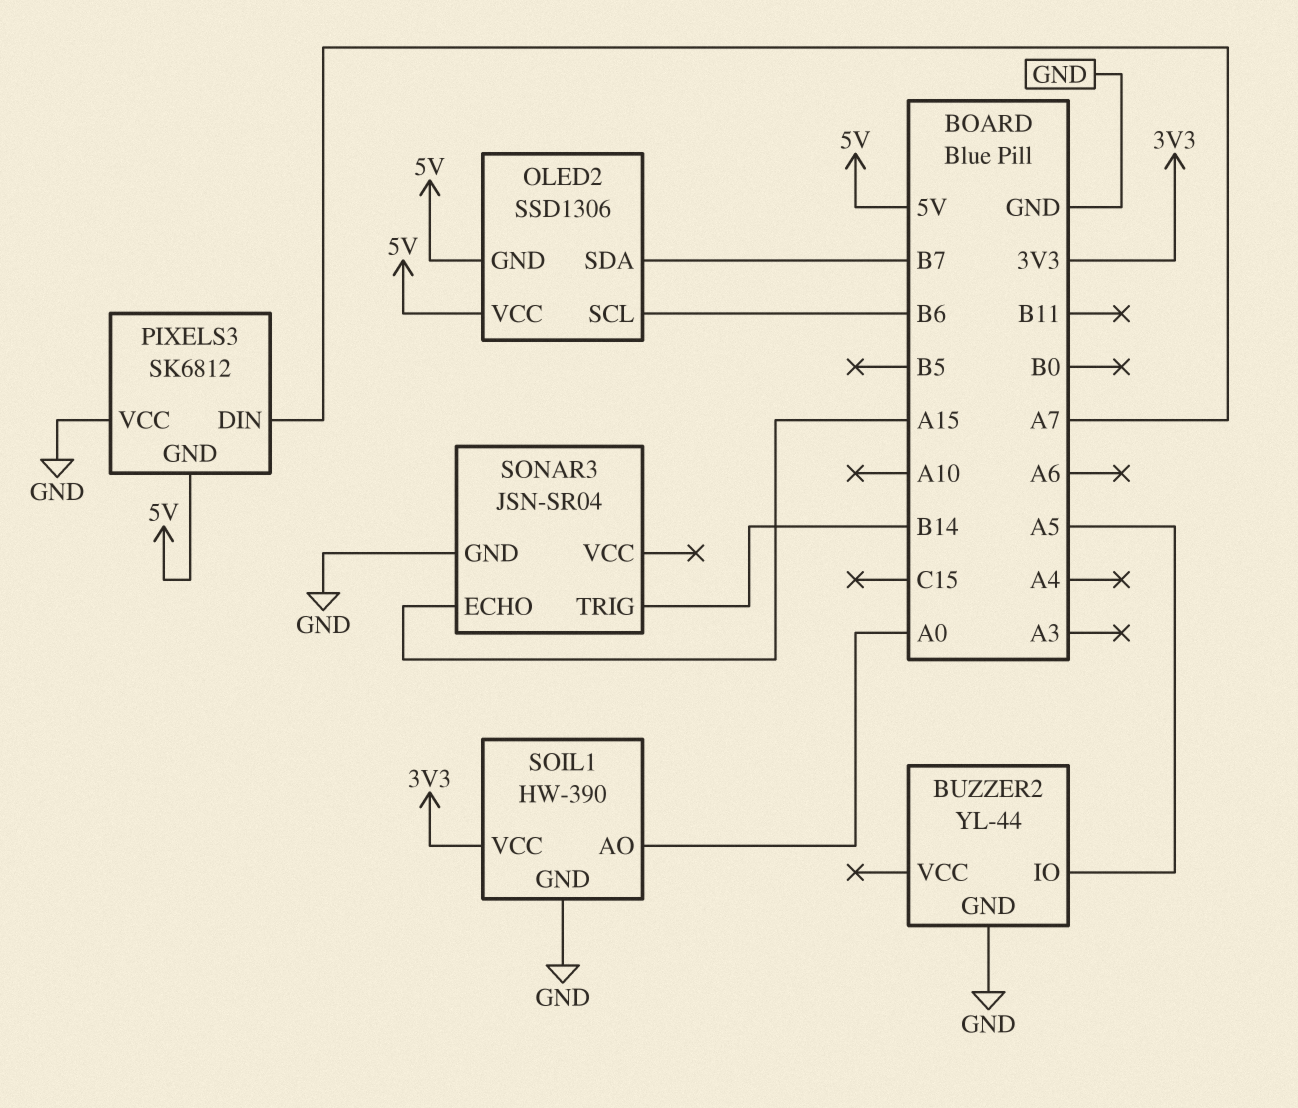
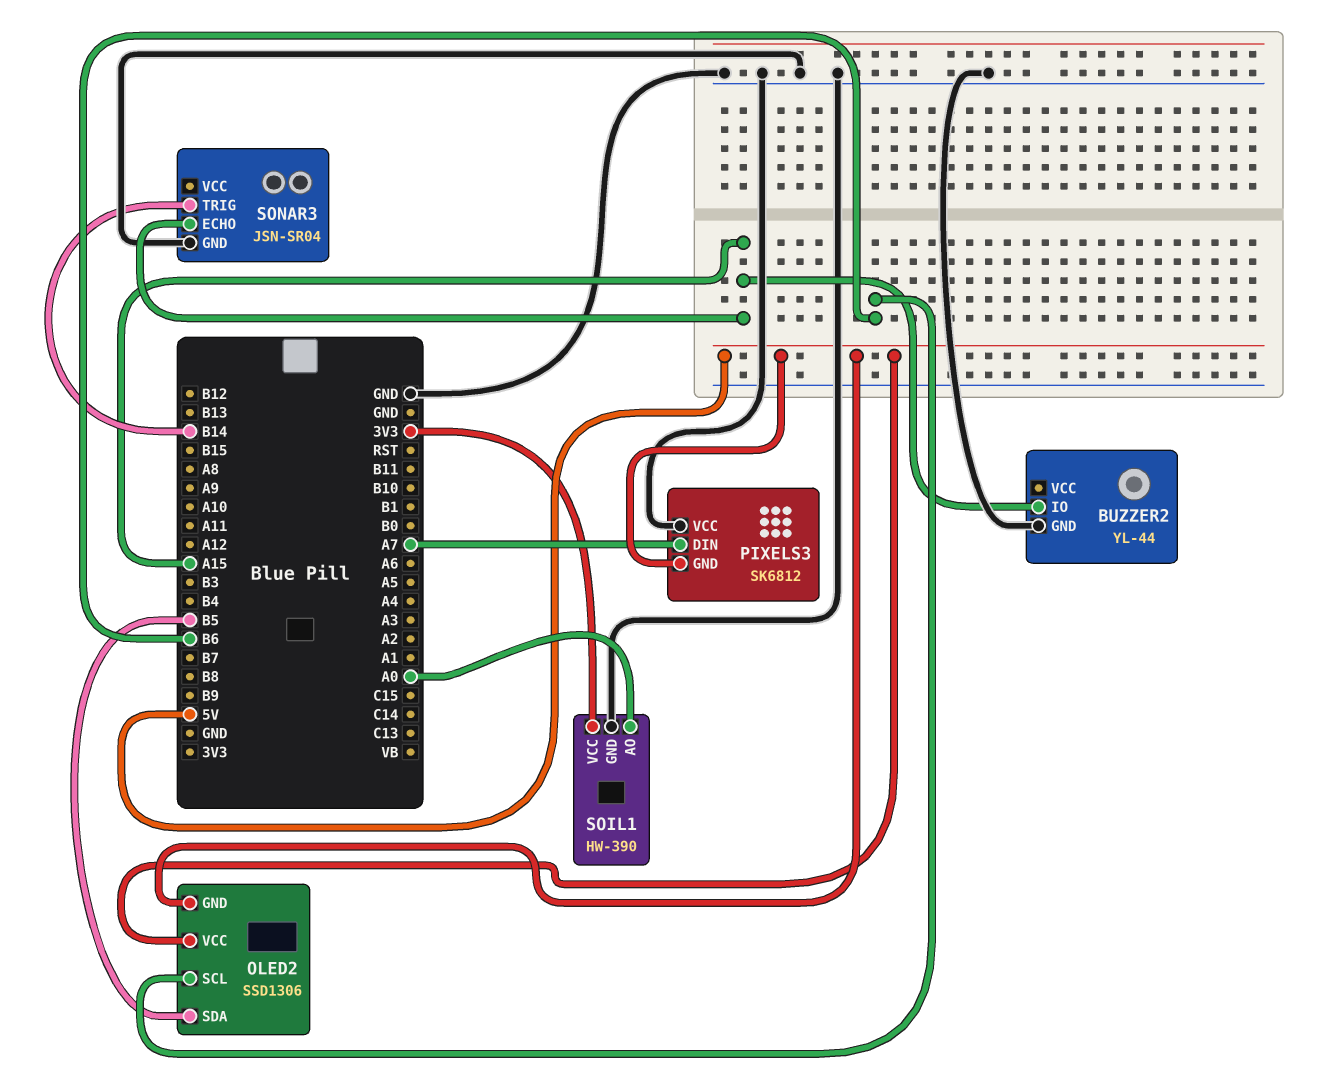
BUZZER2 pin IO: A5 -> A15
OLED2 pin SDA: B7 -> B5

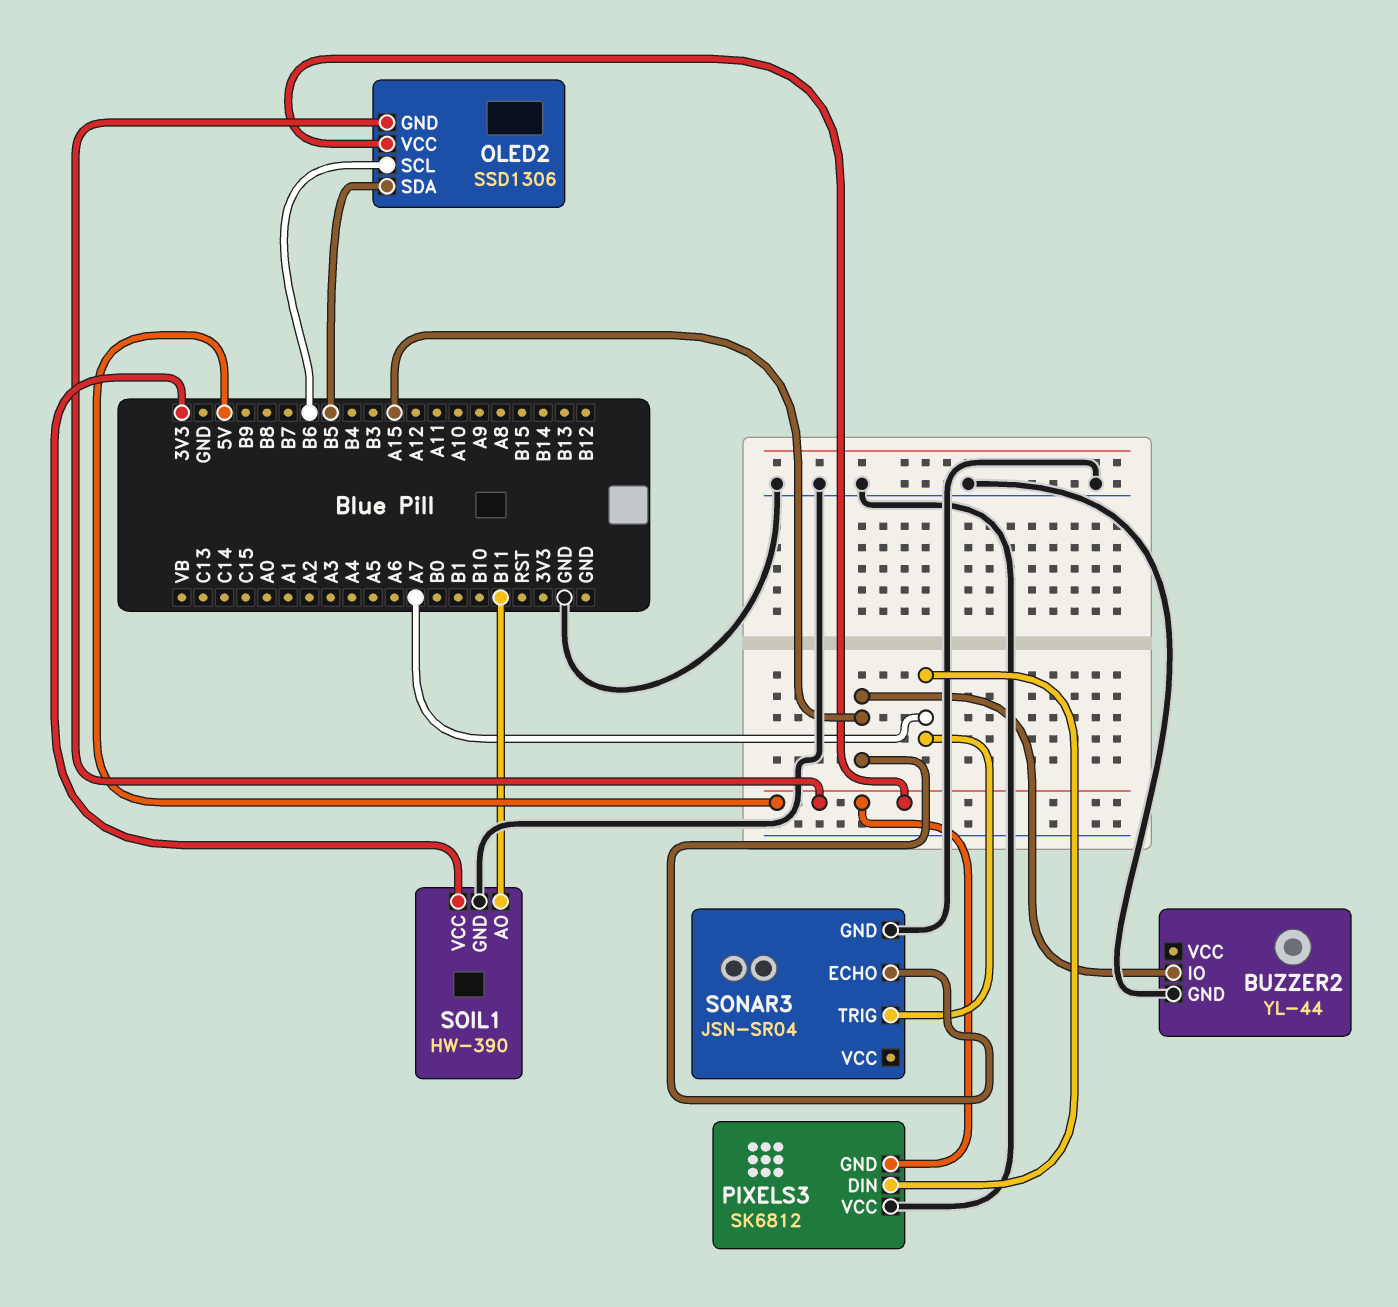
SOIL1 pin AO: A0 -> B11
SONAR3 pin TRIG: B14 -> A7

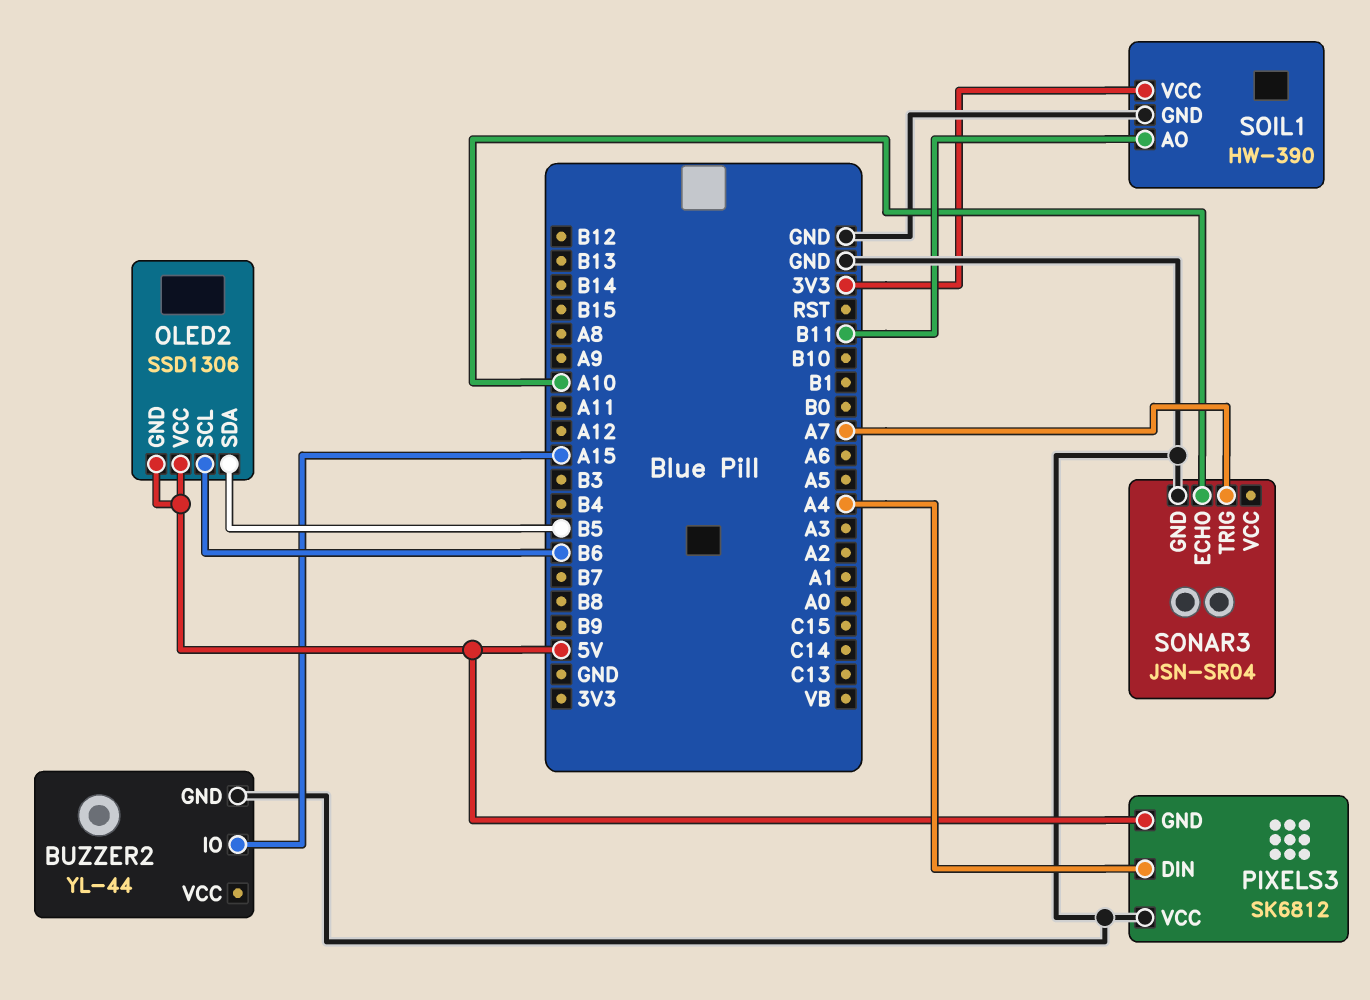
PIXELS3 pin DIN: A7 -> A4
SONAR3 pin ECHO: A15 -> A10

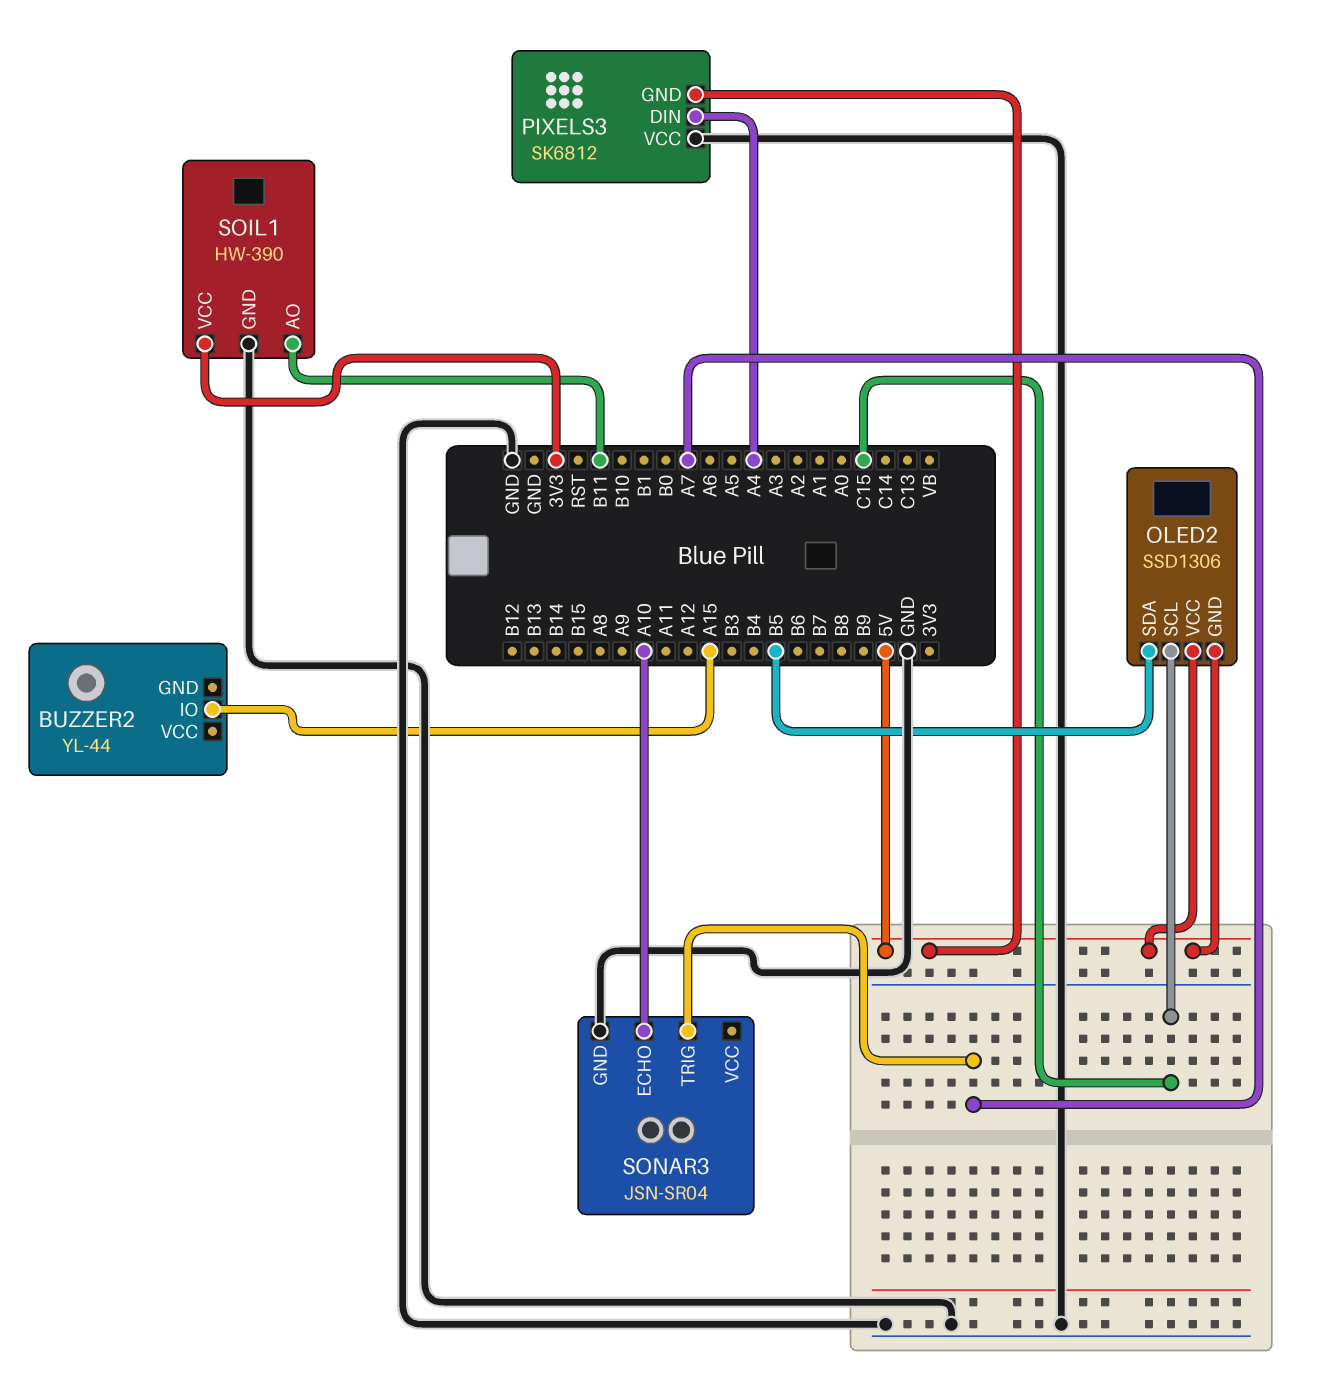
BUZZER2 pin GND: GND -> none
OLED2 pin SCL: B6 -> C15

